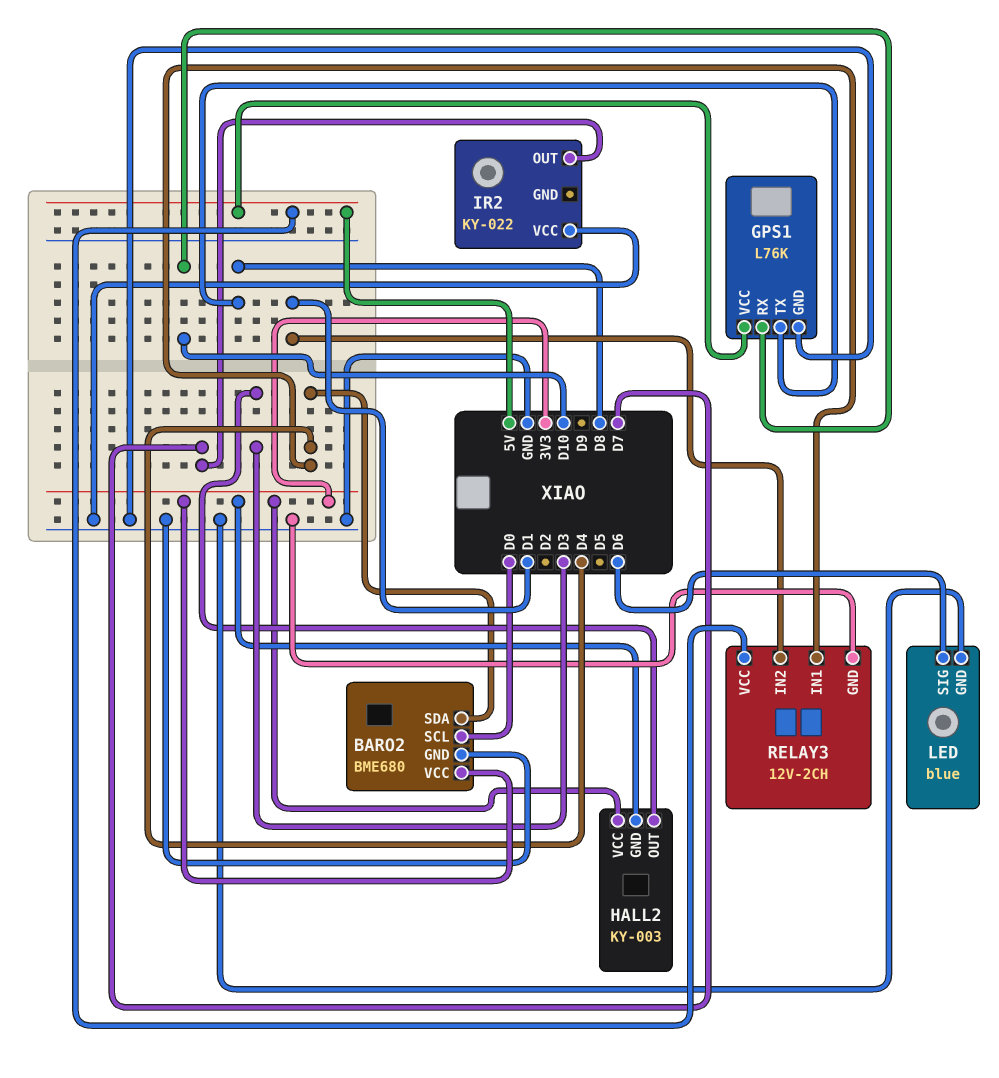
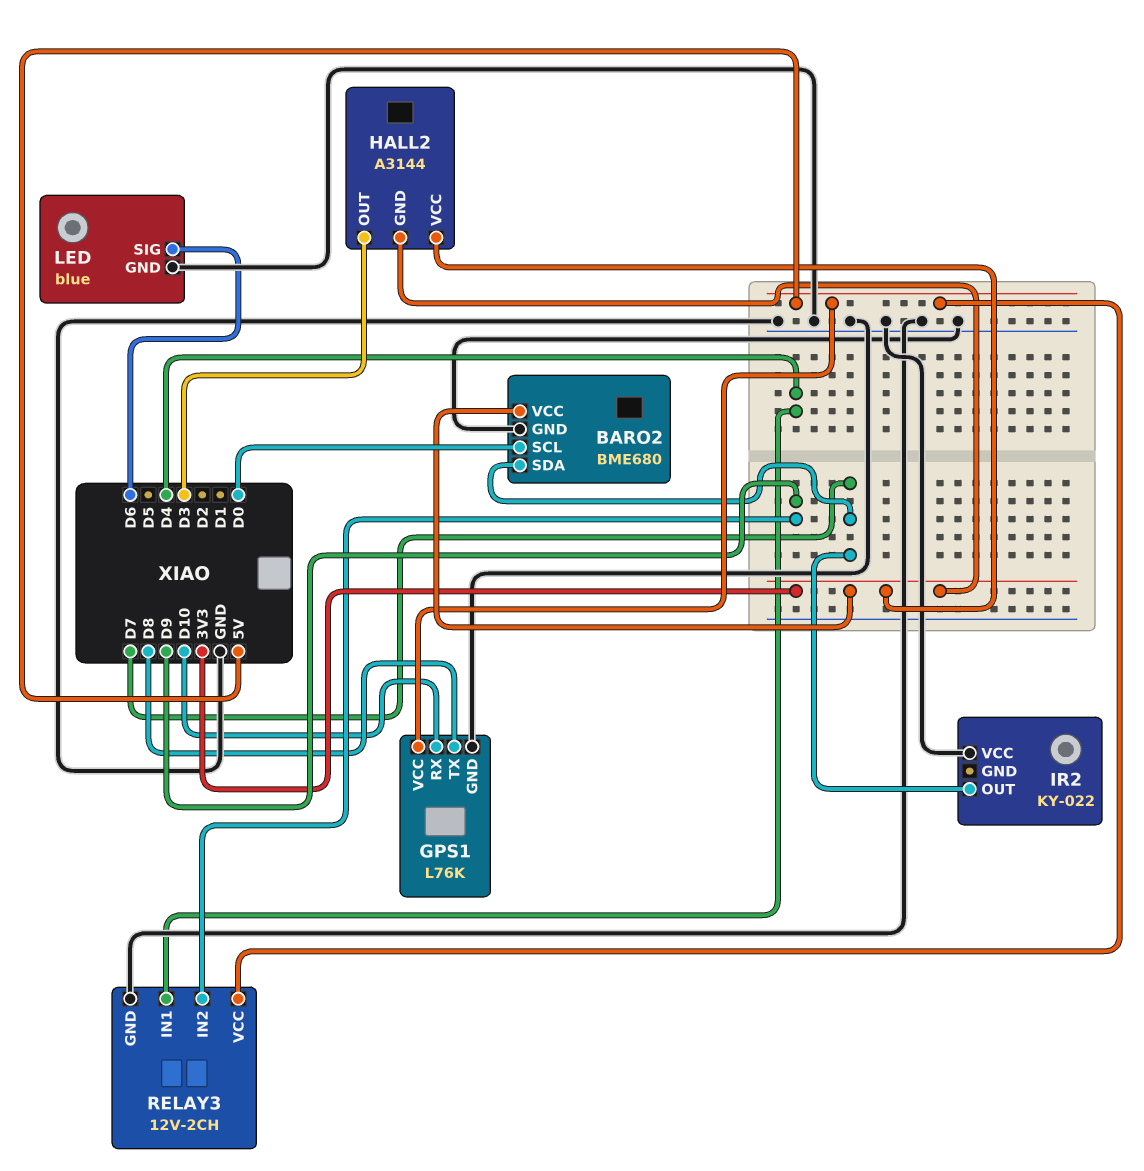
BARO2 pin SDA: D4 -> D7
HALL2: KY-003 -> A3144
RELAY3 pin IN2: D1 -> D9

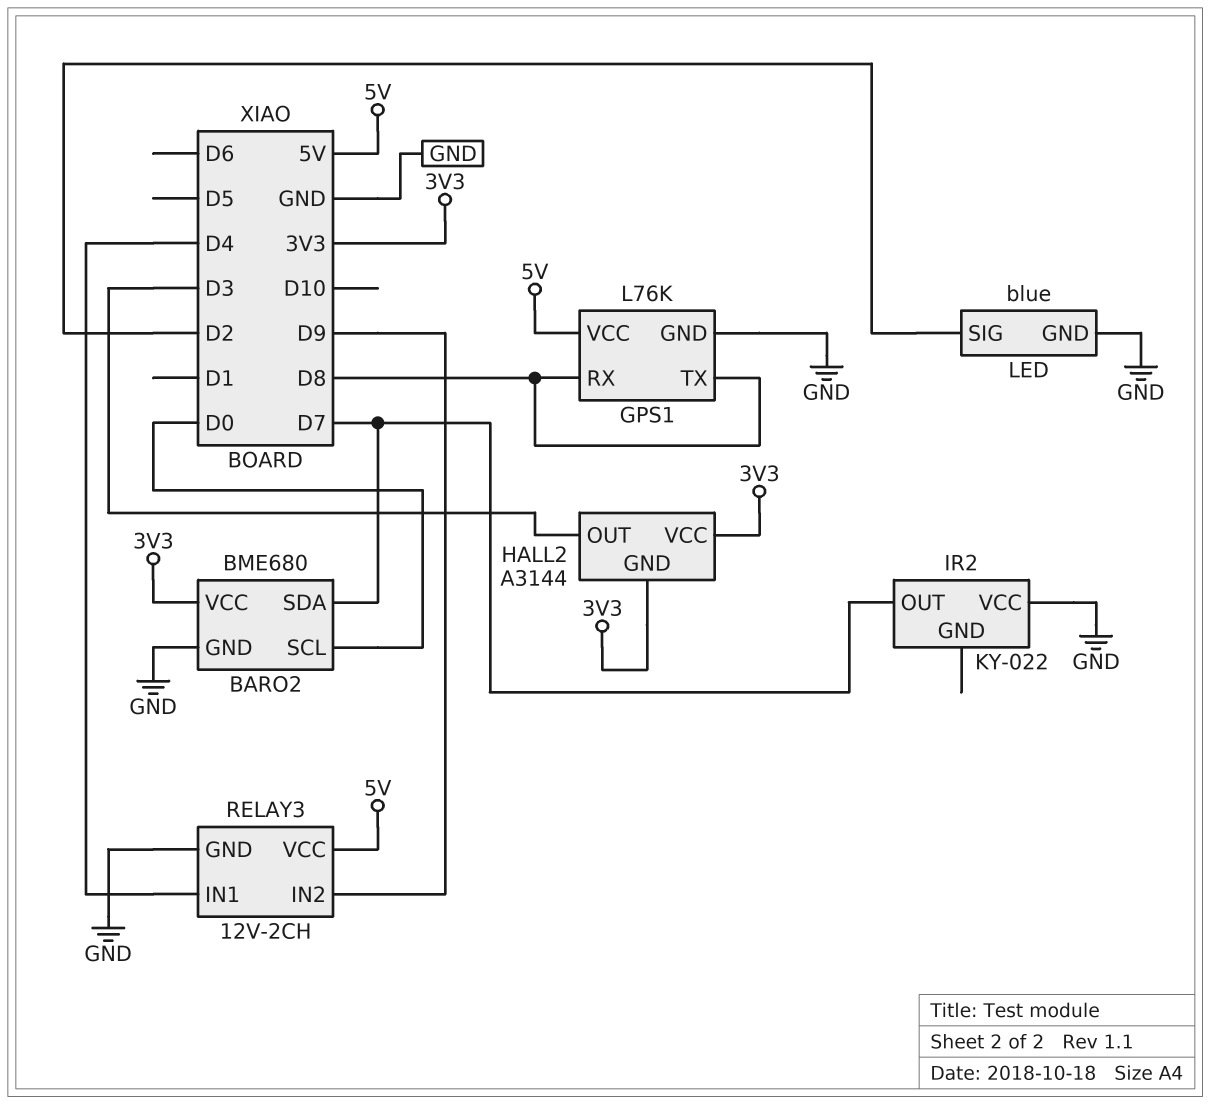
GPS1 pin RX: D10 -> D8
LED pin SIG: D6 -> D2

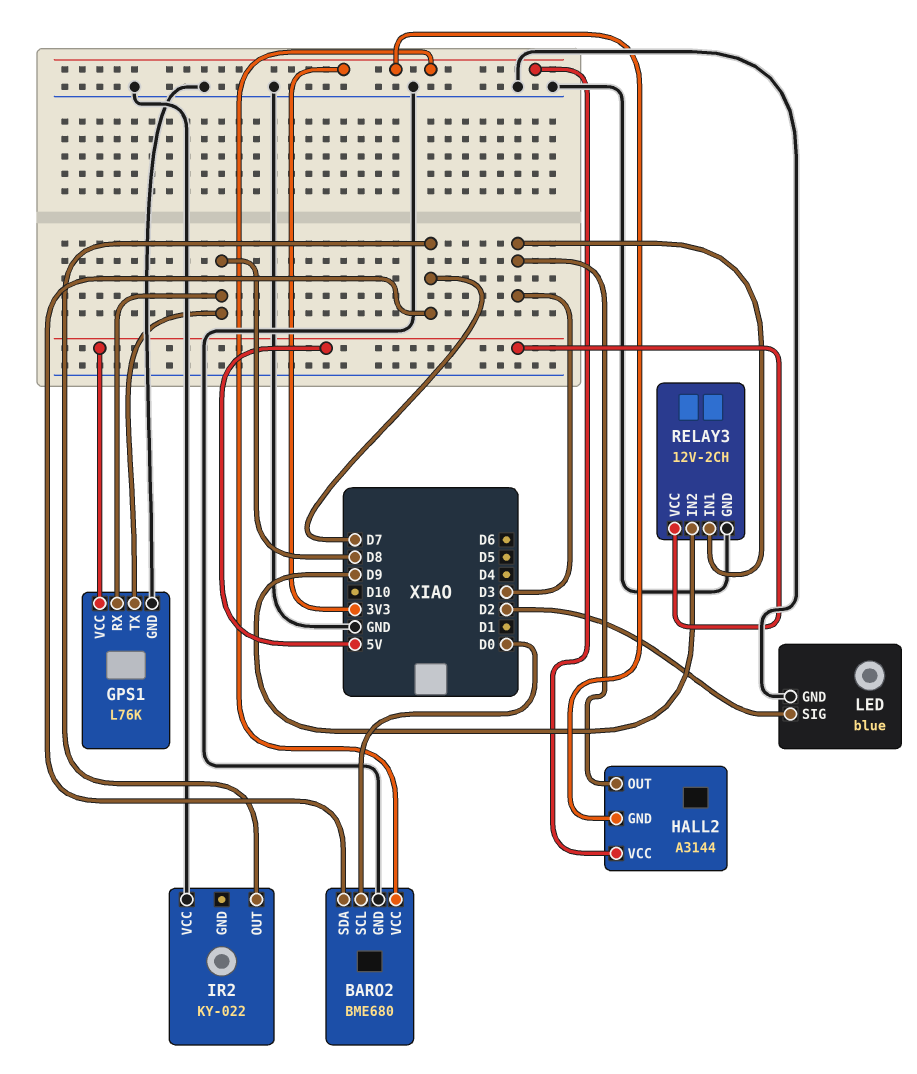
RELAY3 pin IN1: D4 -> D3

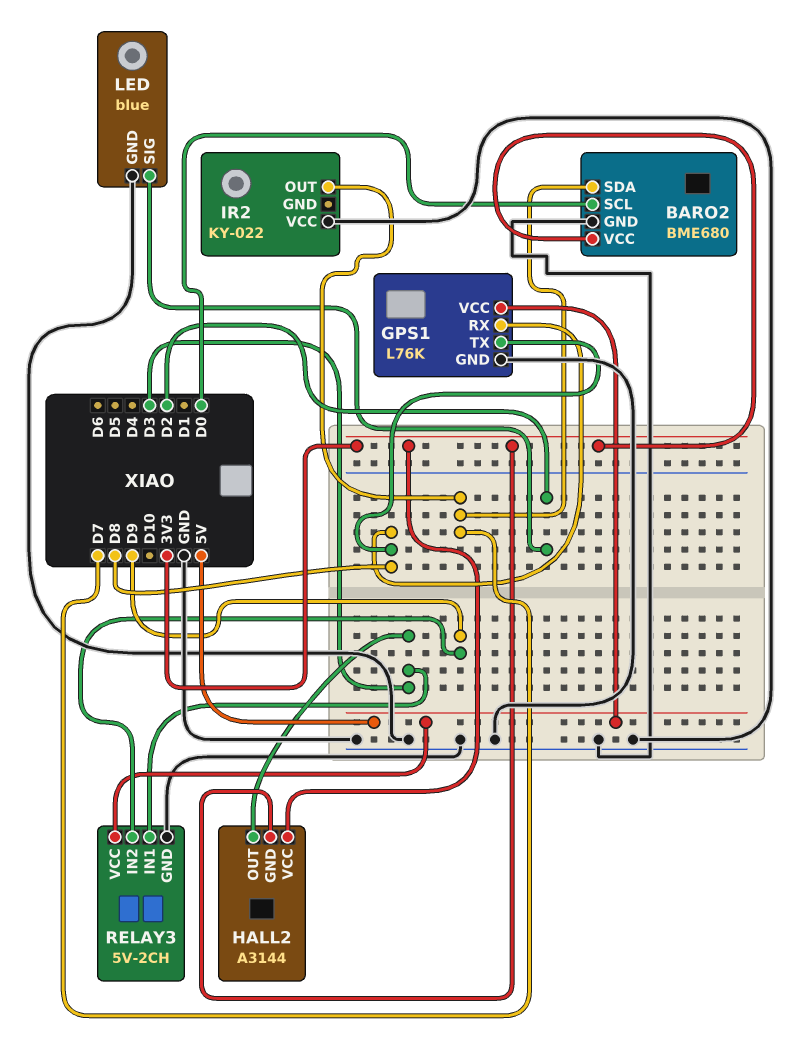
RELAY3: 12V-2CH -> 5V-2CH

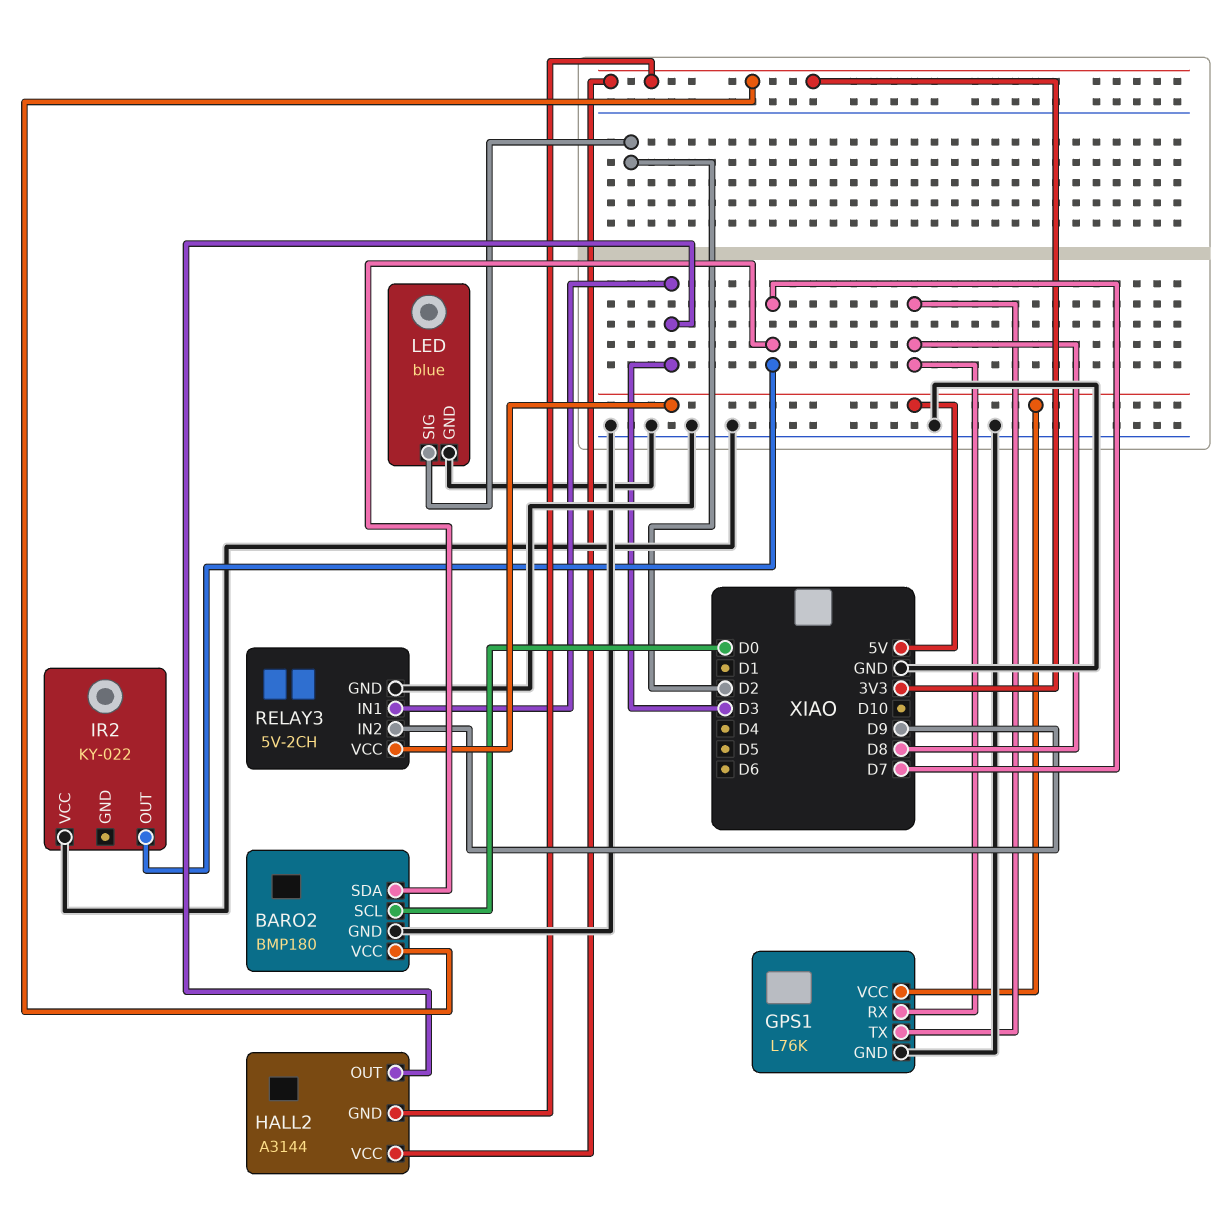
BARO2: BME680 -> BMP180

